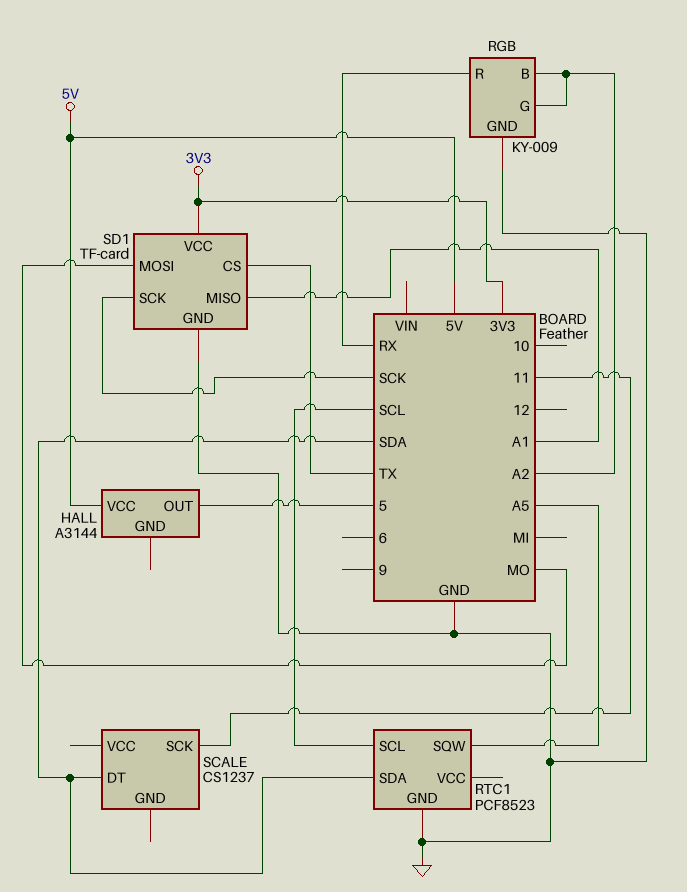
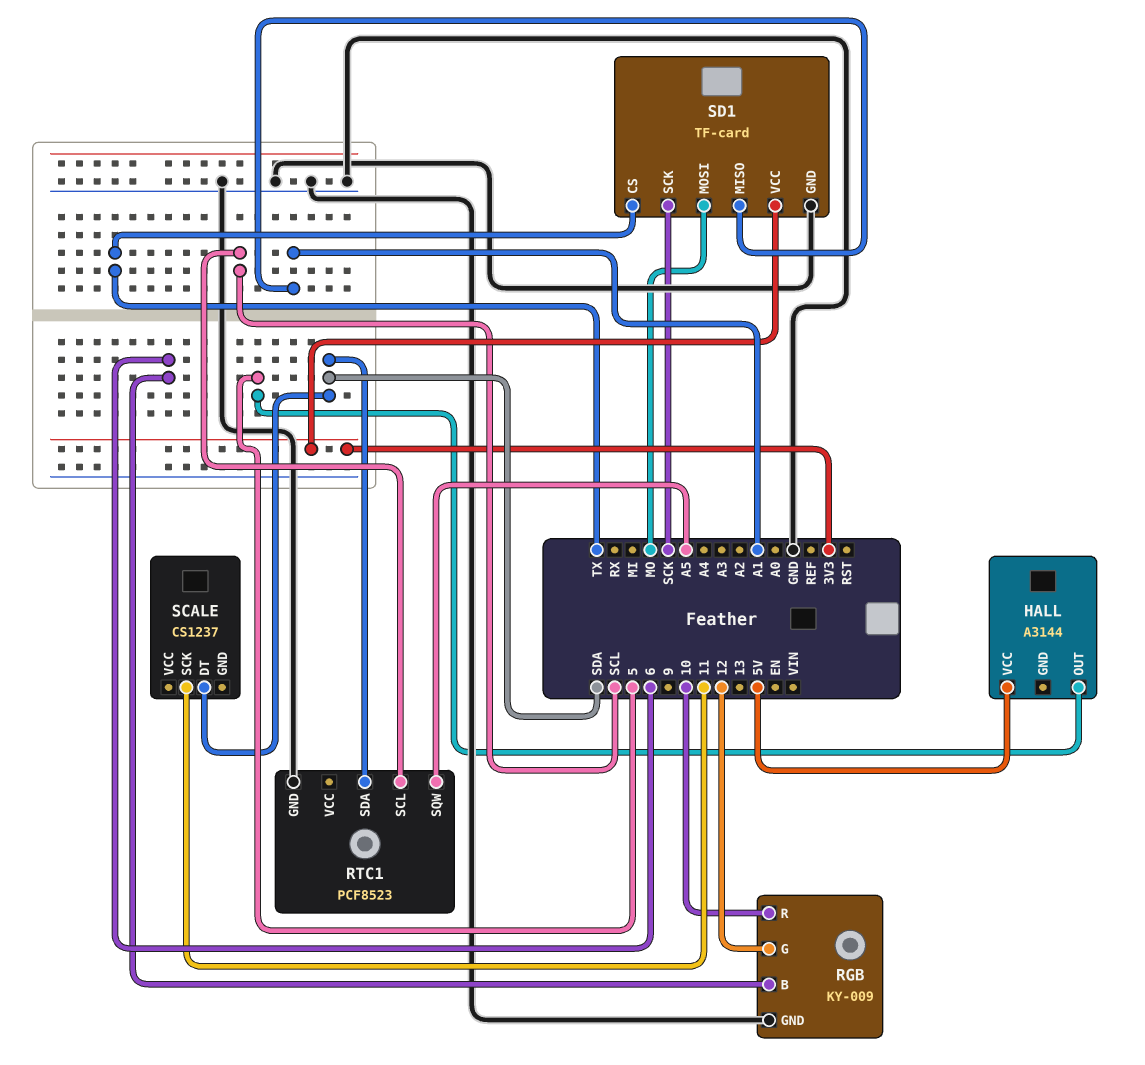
RGB pin B: A2 -> 6
RGB pin G: A2 -> 12
RGB pin R: RX -> 10

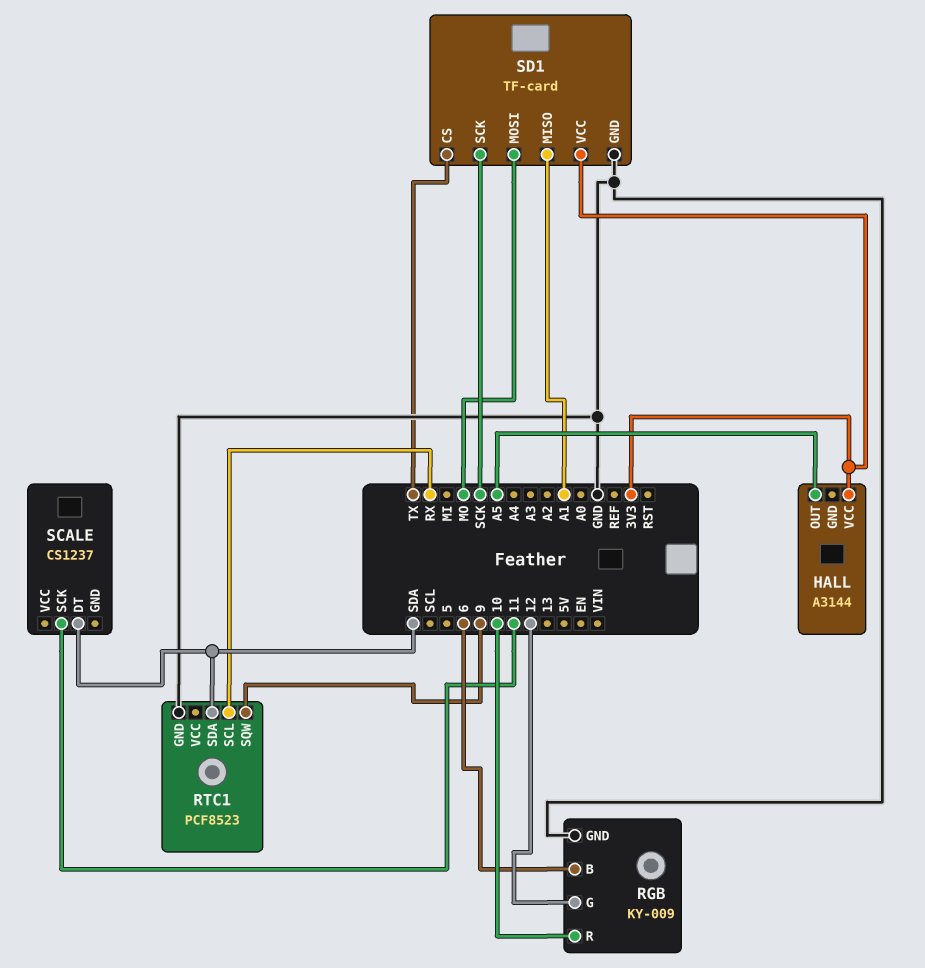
HALL pin OUT: 5 -> A5
HALL pin VCC: 5V -> 3V3
RTC1 pin SCL: SCL -> RX
RTC1 pin SQW: A5 -> 9

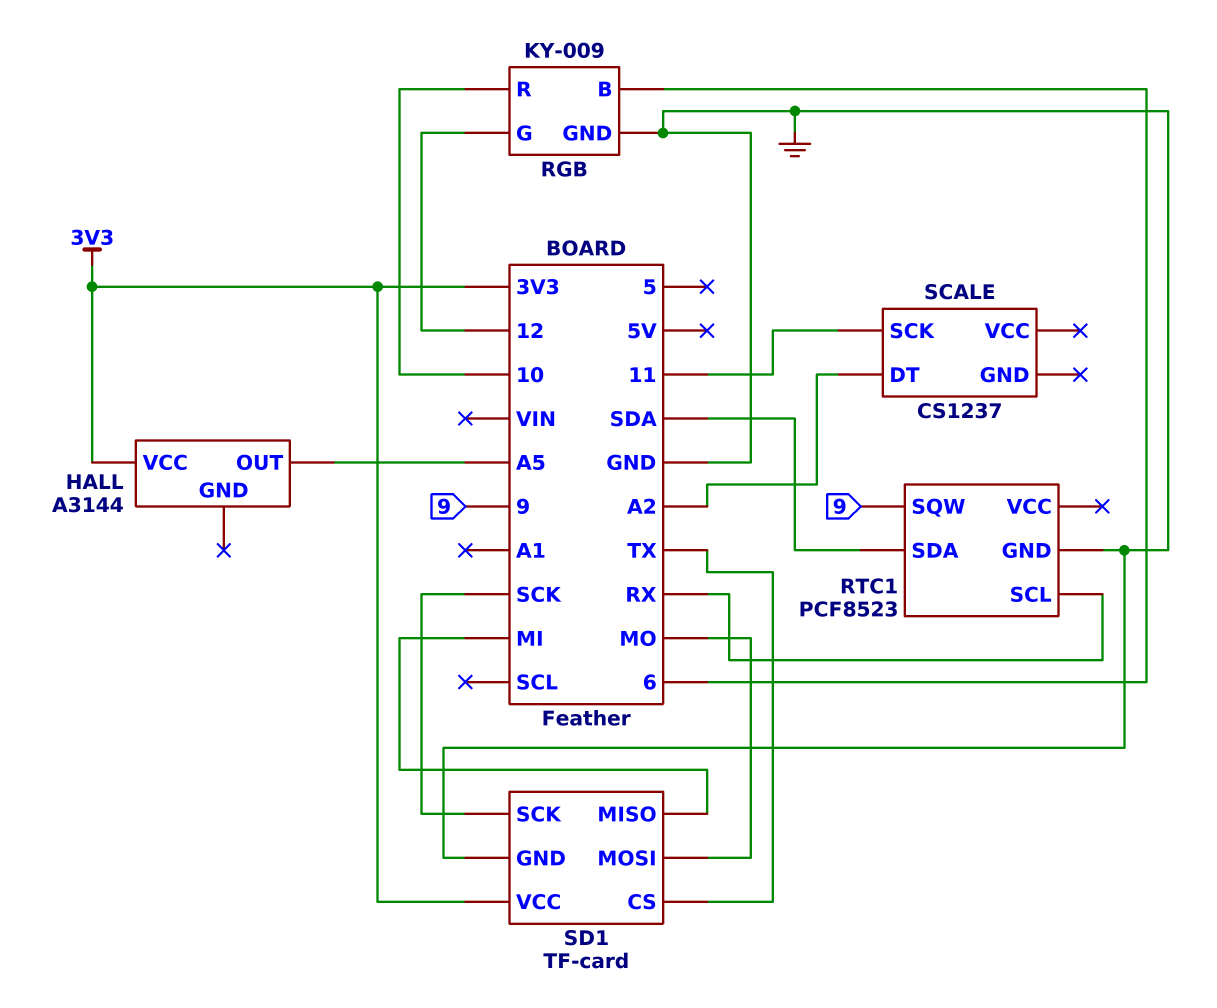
SCALE pin DT: SDA -> A2
SD1 pin MISO: A1 -> MI

